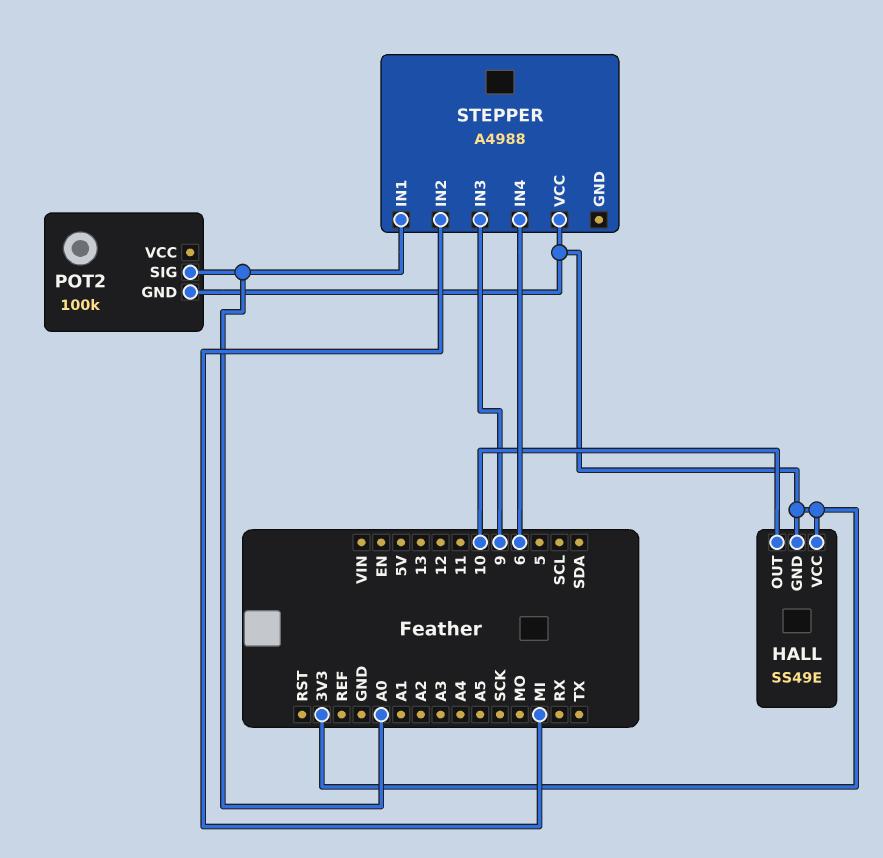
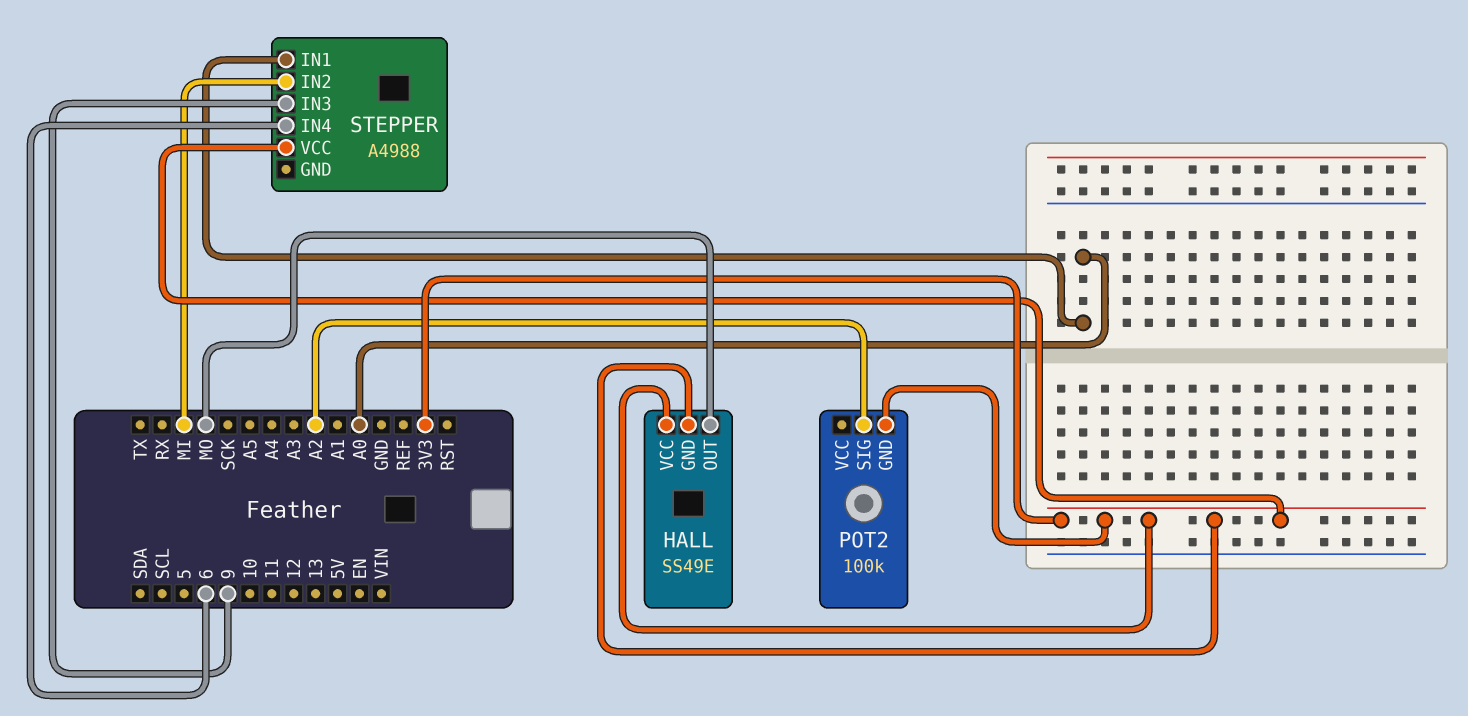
HALL pin OUT: 10 -> MO
POT2 pin SIG: A0 -> A2

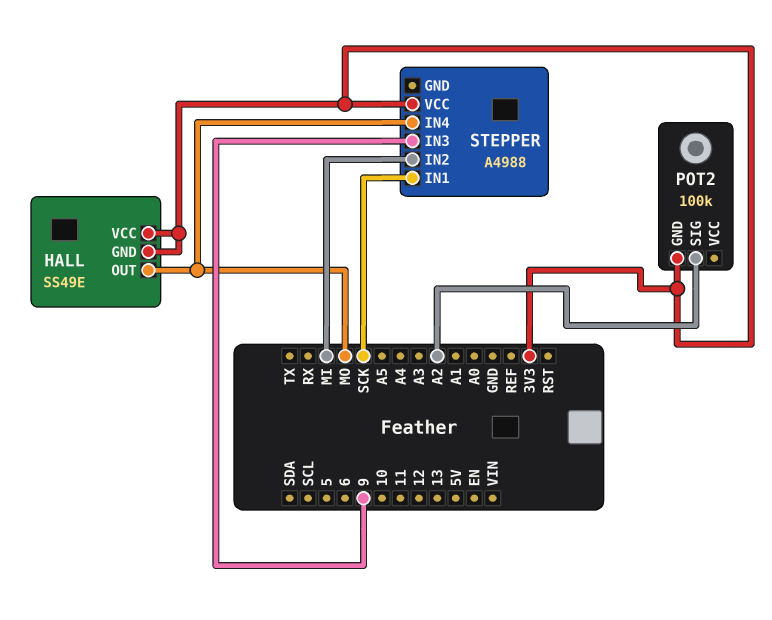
STEPPER pin IN1: A0 -> SCK
STEPPER pin IN4: 6 -> MO

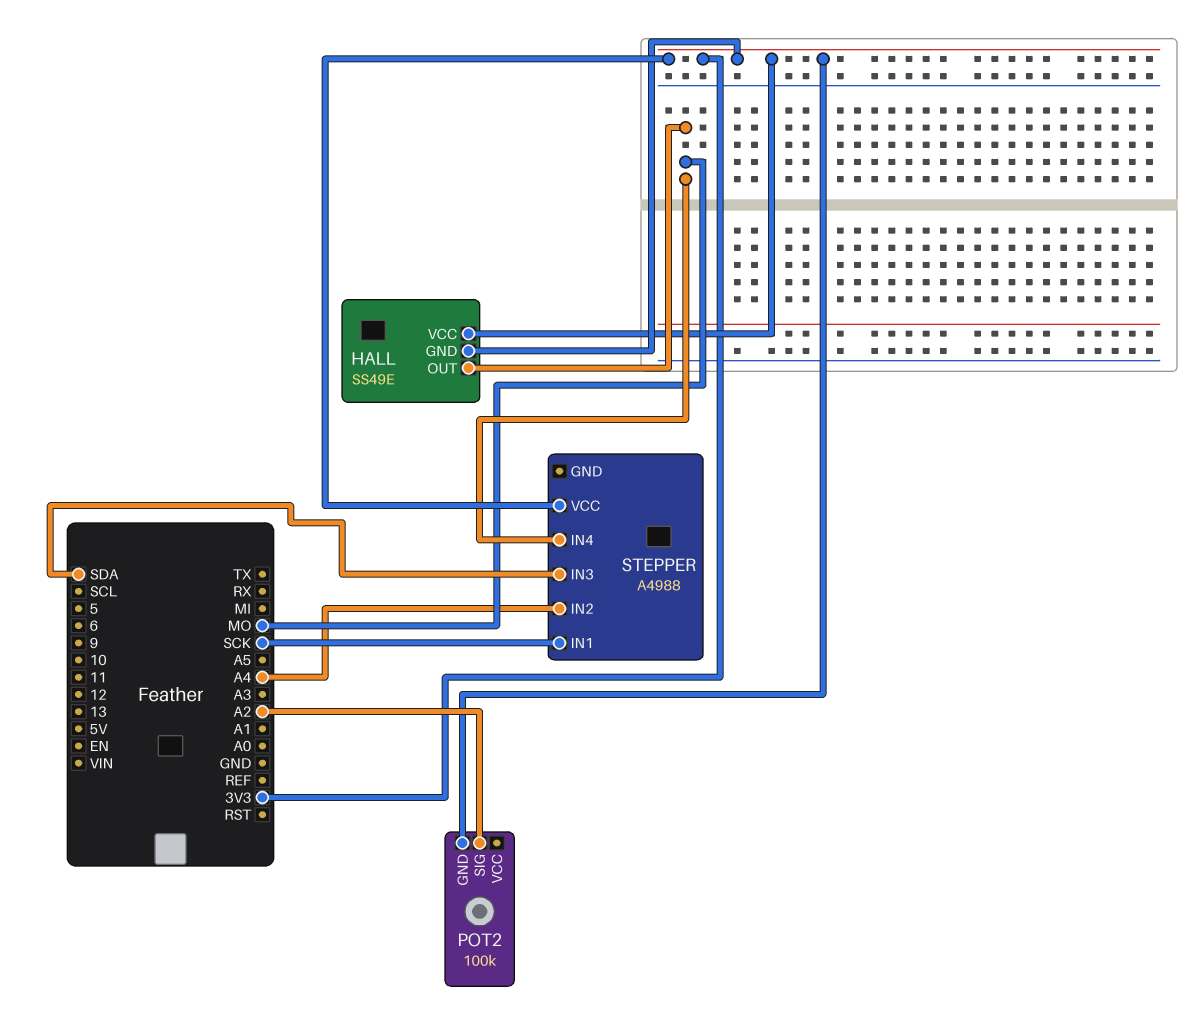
STEPPER pin IN2: MI -> A4
STEPPER pin IN3: 9 -> SDA

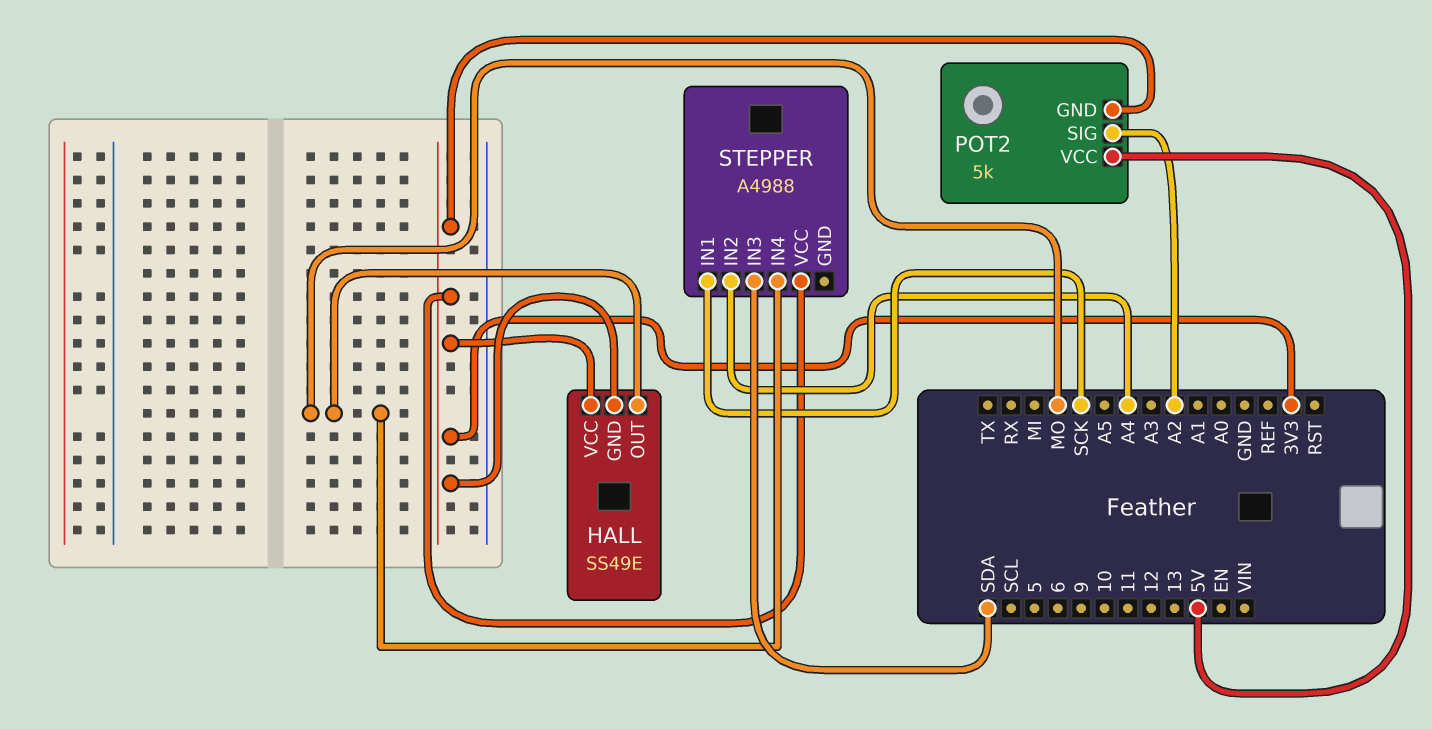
POT2: 100k -> 5k
POT2 pin VCC: none -> 5V

